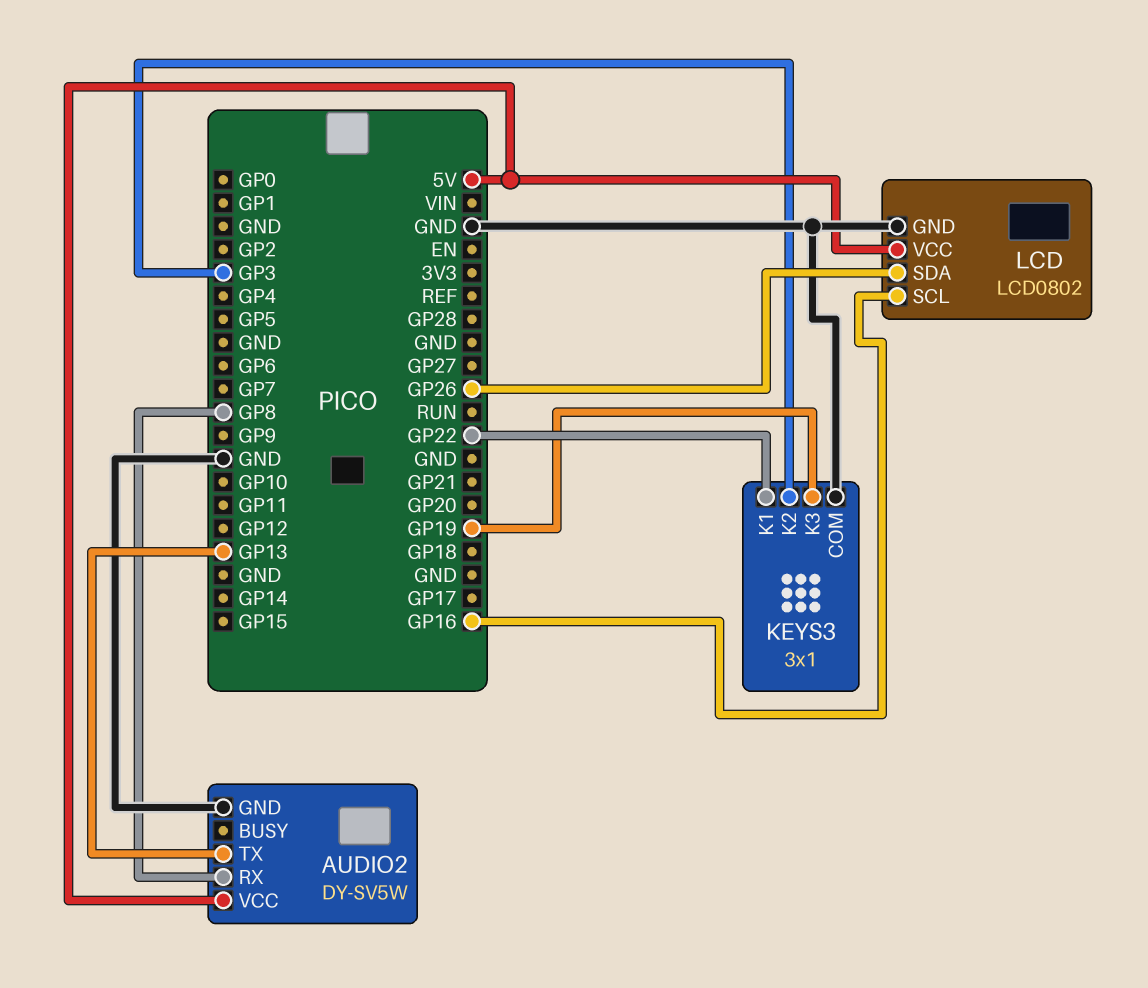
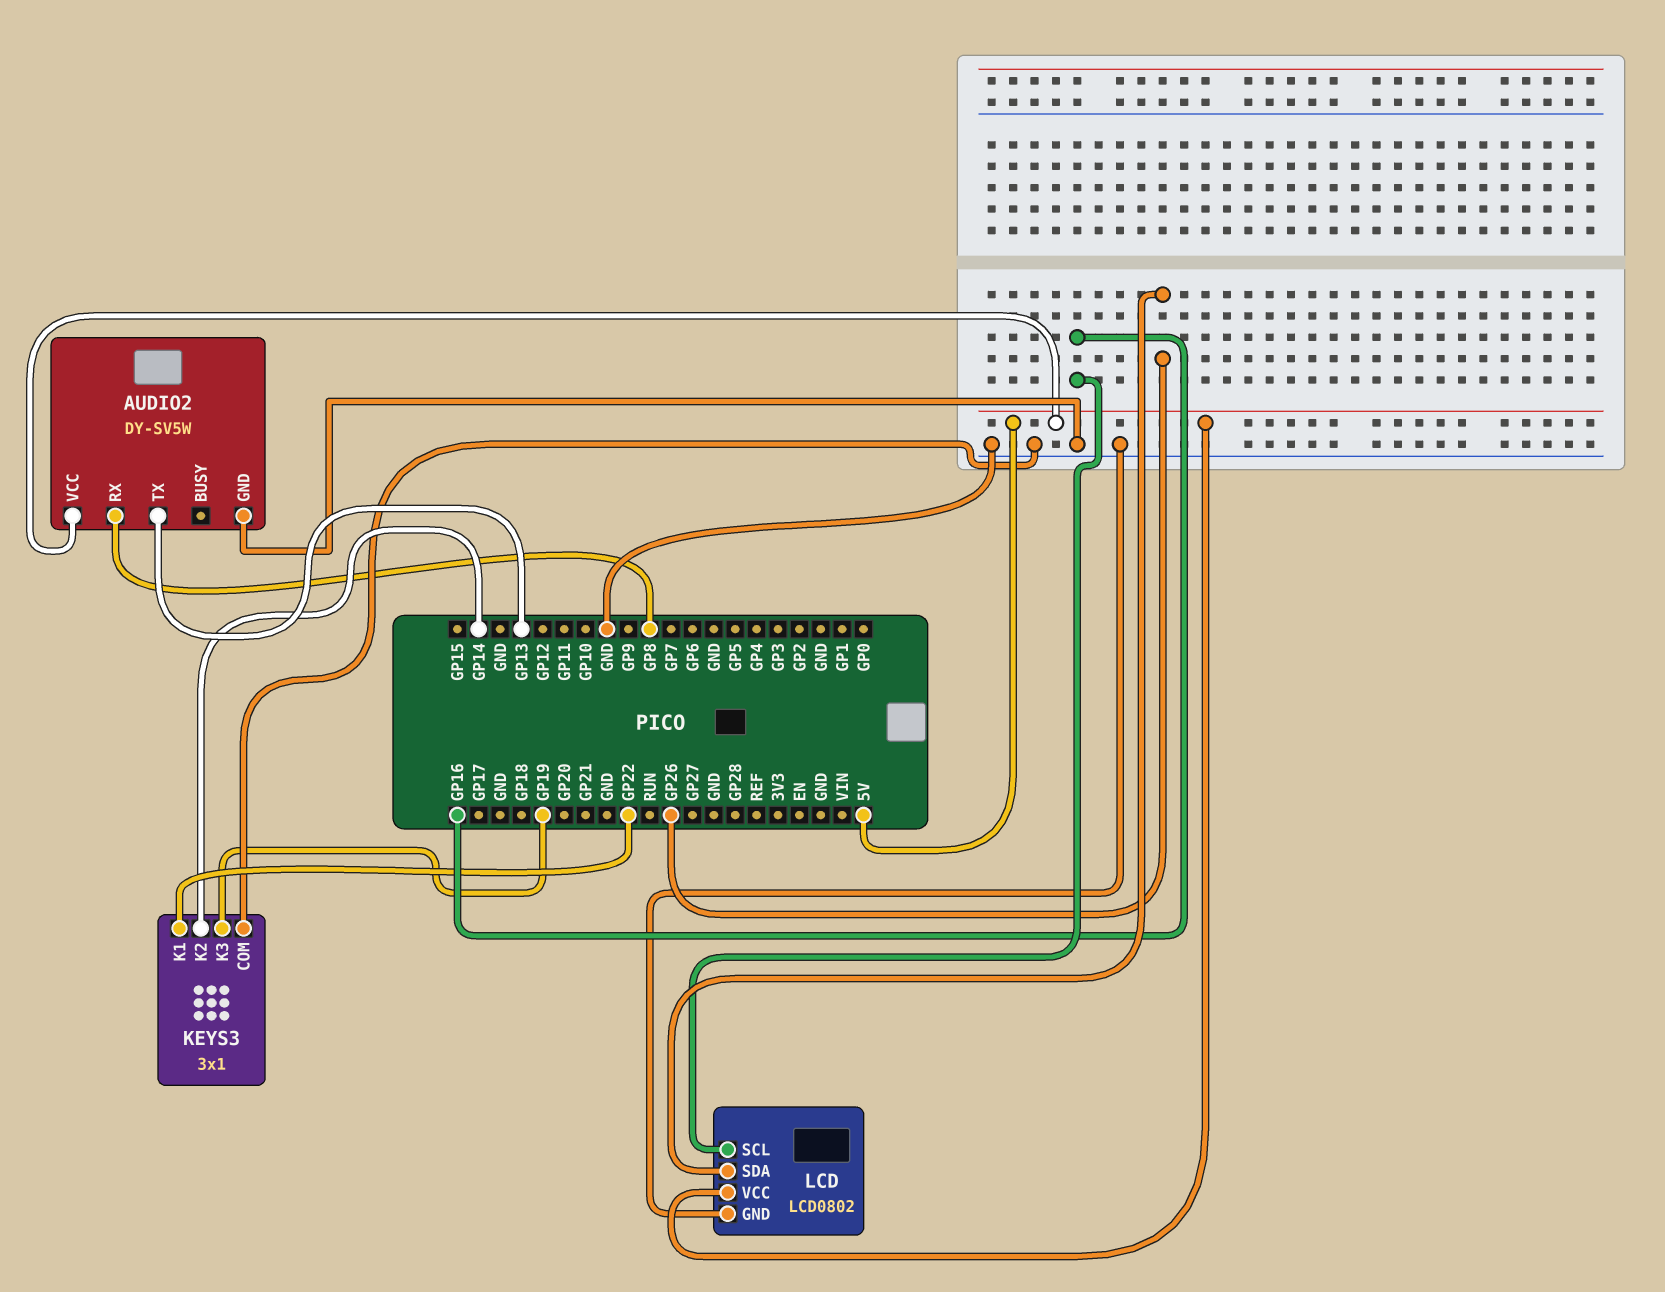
KEYS3 pin K2: GP3 -> GP14

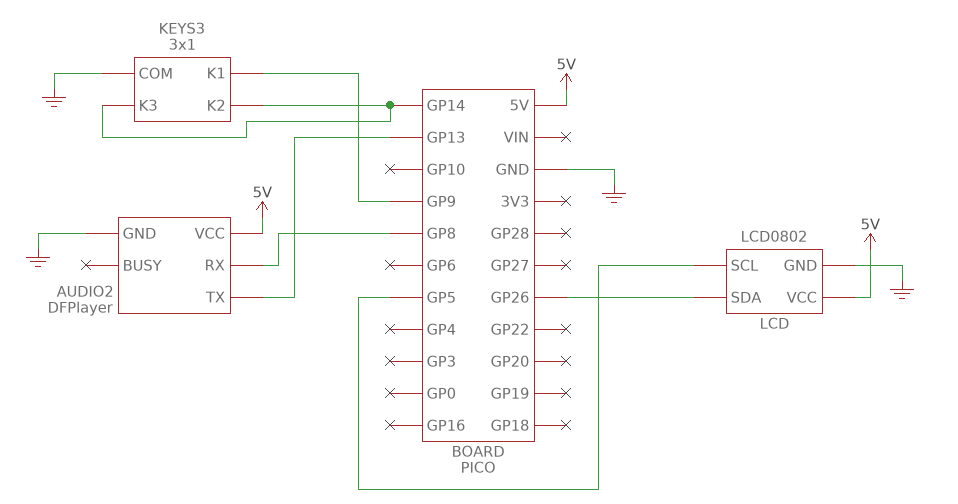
AUDIO2: DY-SV5W -> DFPlayer
KEYS3 pin K1: GP22 -> GP9
KEYS3 pin K3: GP19 -> GP14
LCD pin SCL: GP16 -> GP5

